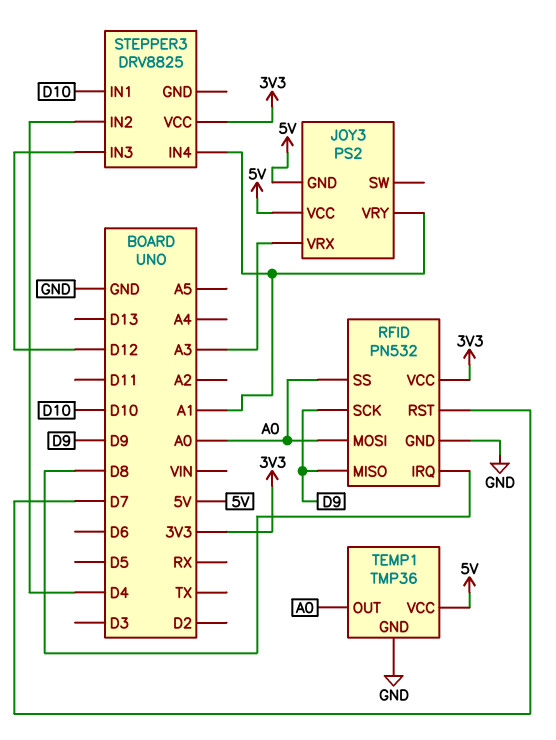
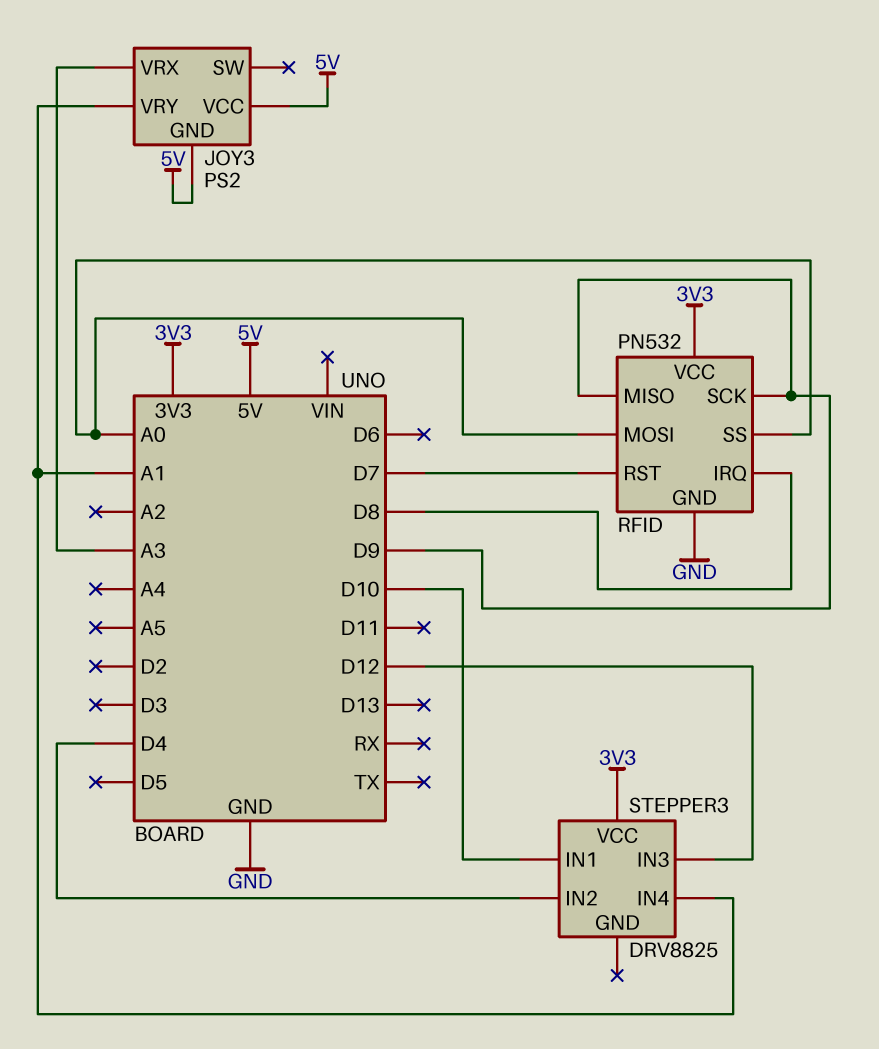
TEMP1: TMP36 -> none
TEMP1 pin GND: GND -> none
TEMP1 pin OUT: A0 -> none
TEMP1 pin VCC: 5V -> none

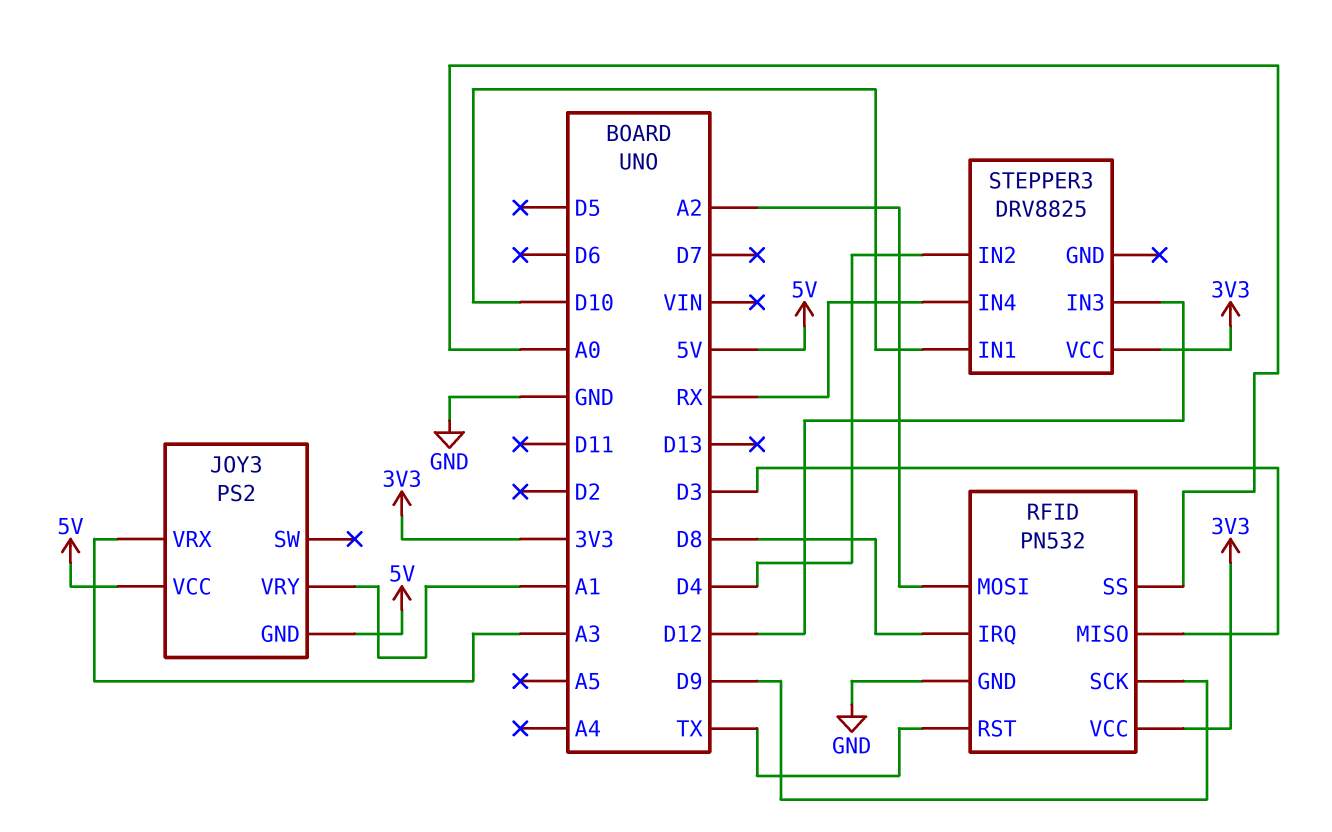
RFID pin MISO: D9 -> D3
RFID pin MOSI: A0 -> A2
RFID pin RST: D7 -> TX
STEPPER3 pin IN4: A1 -> RX

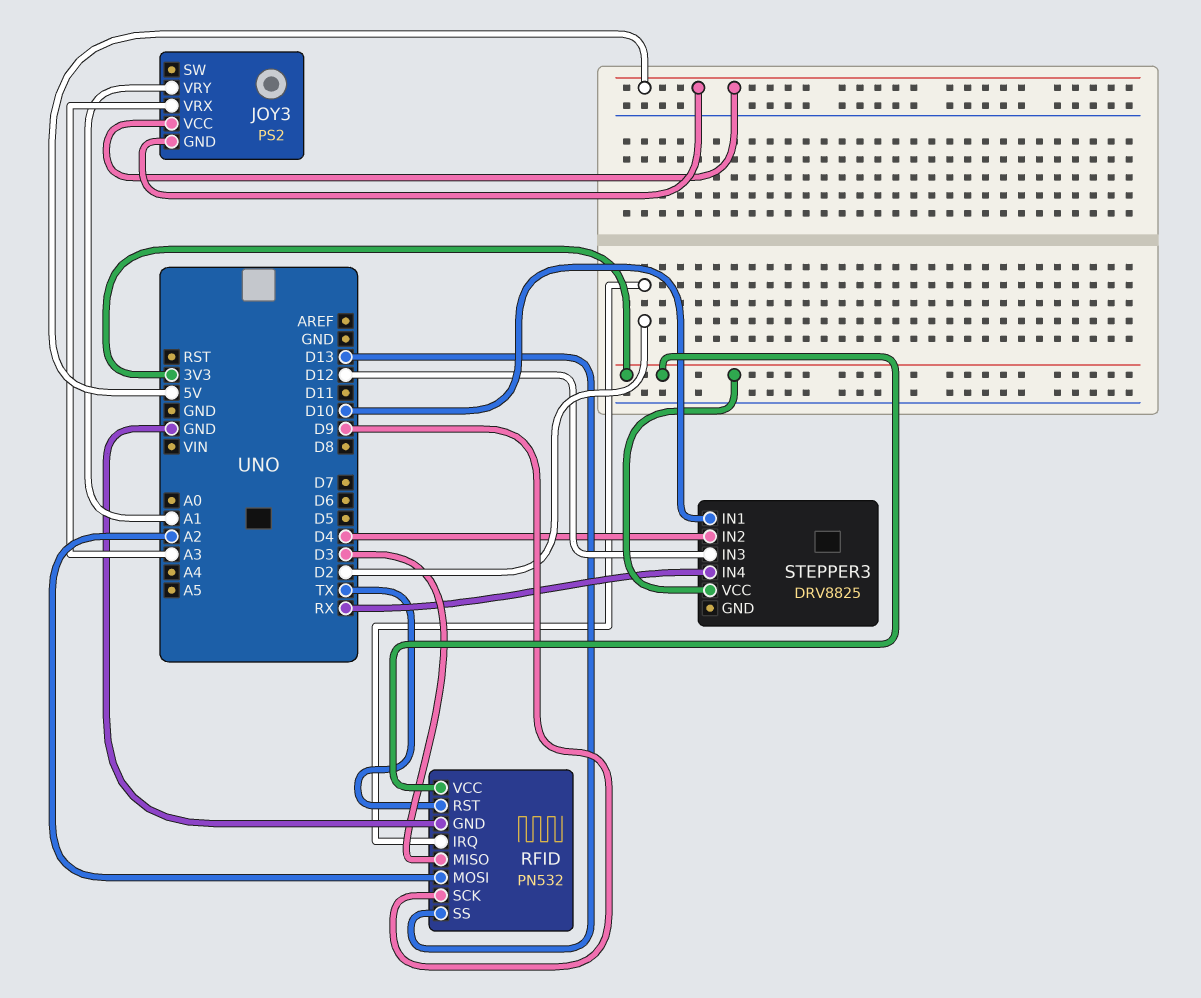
RFID pin IRQ: D8 -> D2
RFID pin SS: A0 -> D13

